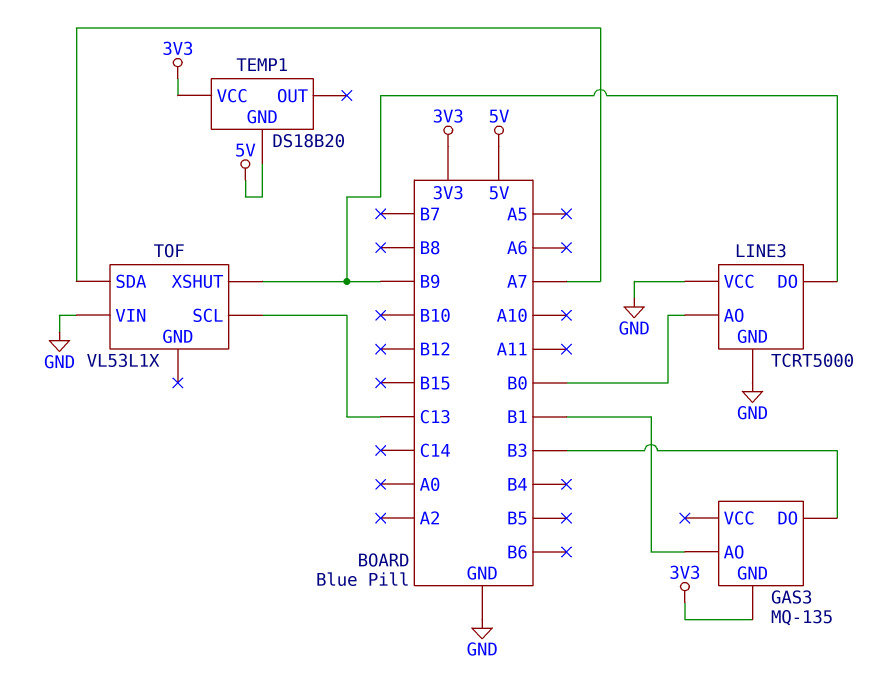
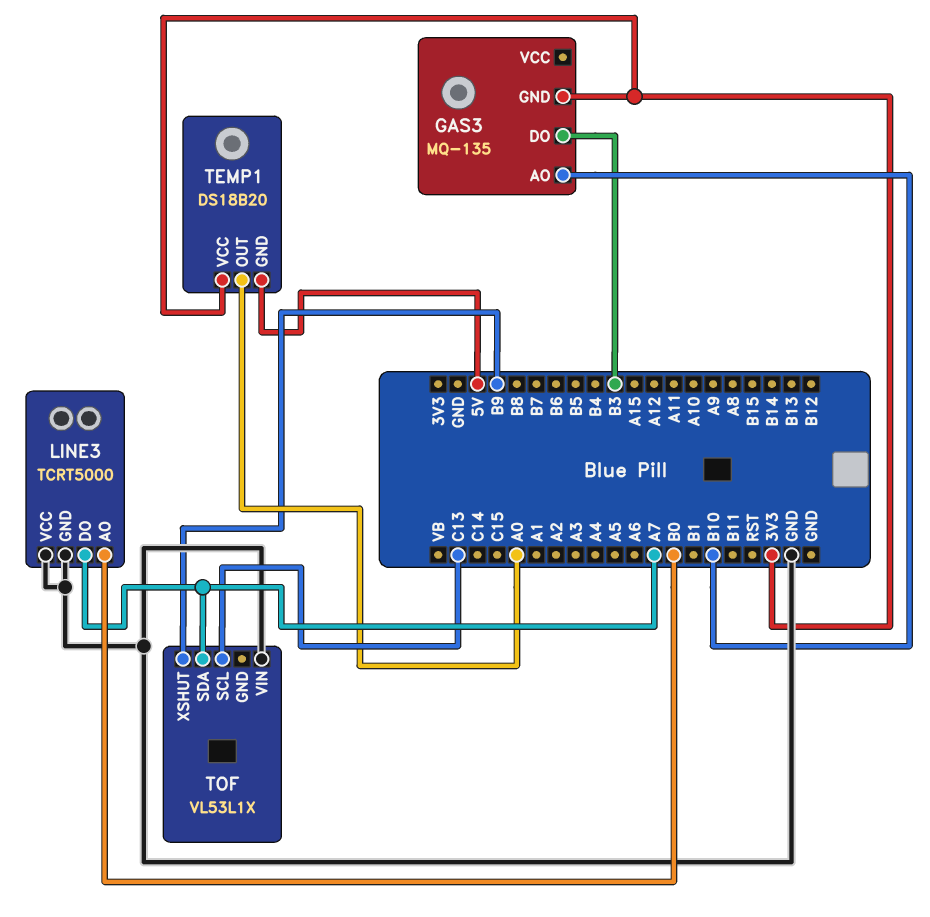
GAS3 pin AO: B1 -> B10
LINE3 pin DO: B9 -> A7
TEMP1 pin OUT: none -> A0

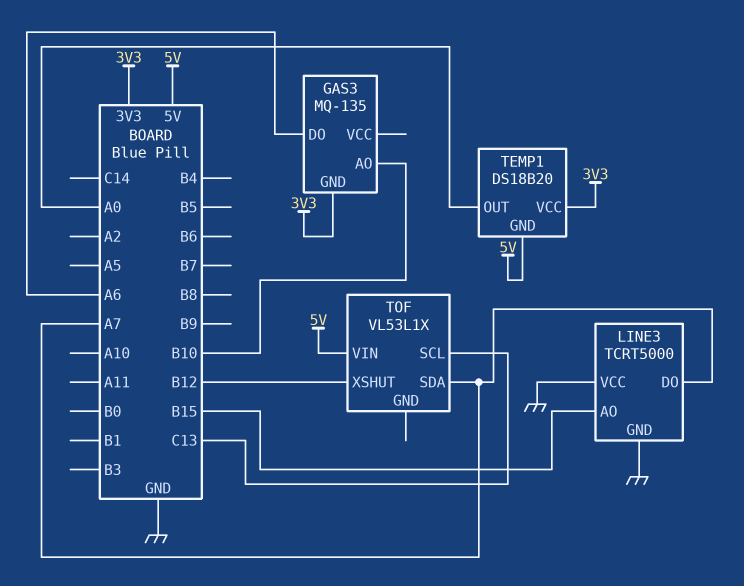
GAS3 pin DO: B3 -> A6
LINE3 pin AO: B0 -> B15
TOF pin VIN: GND -> 5V
TOF pin XSHUT: B9 -> B12

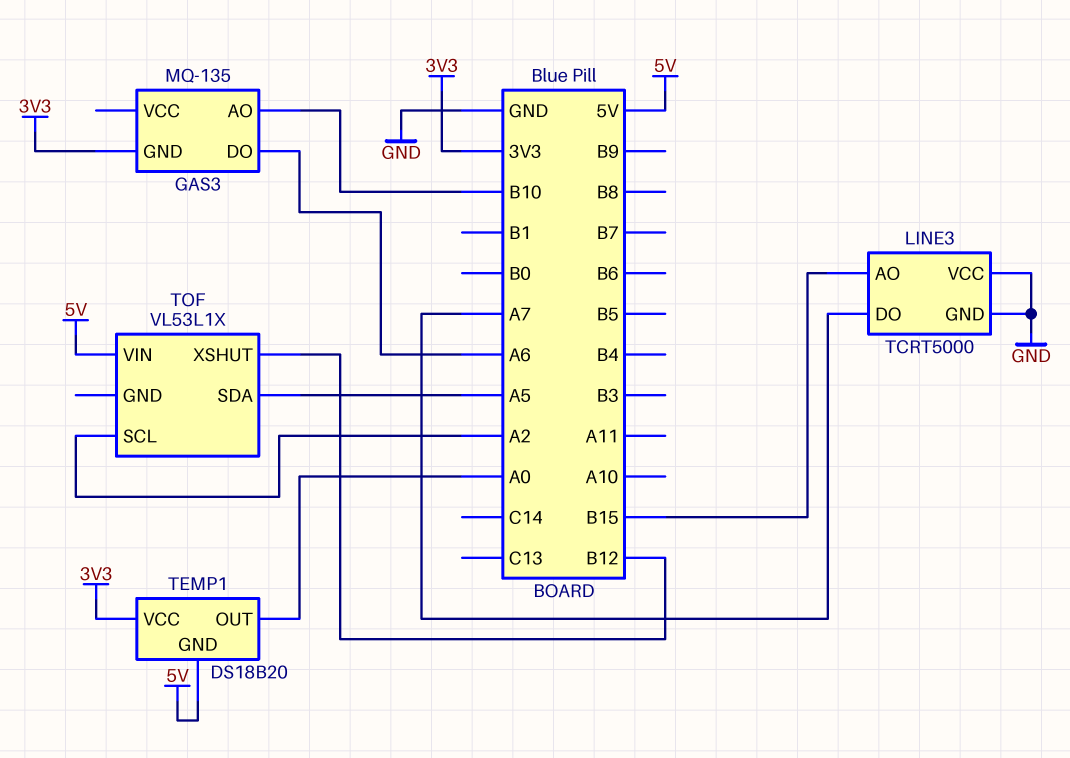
TOF pin SCL: C13 -> A2
TOF pin SDA: A7 -> A5

